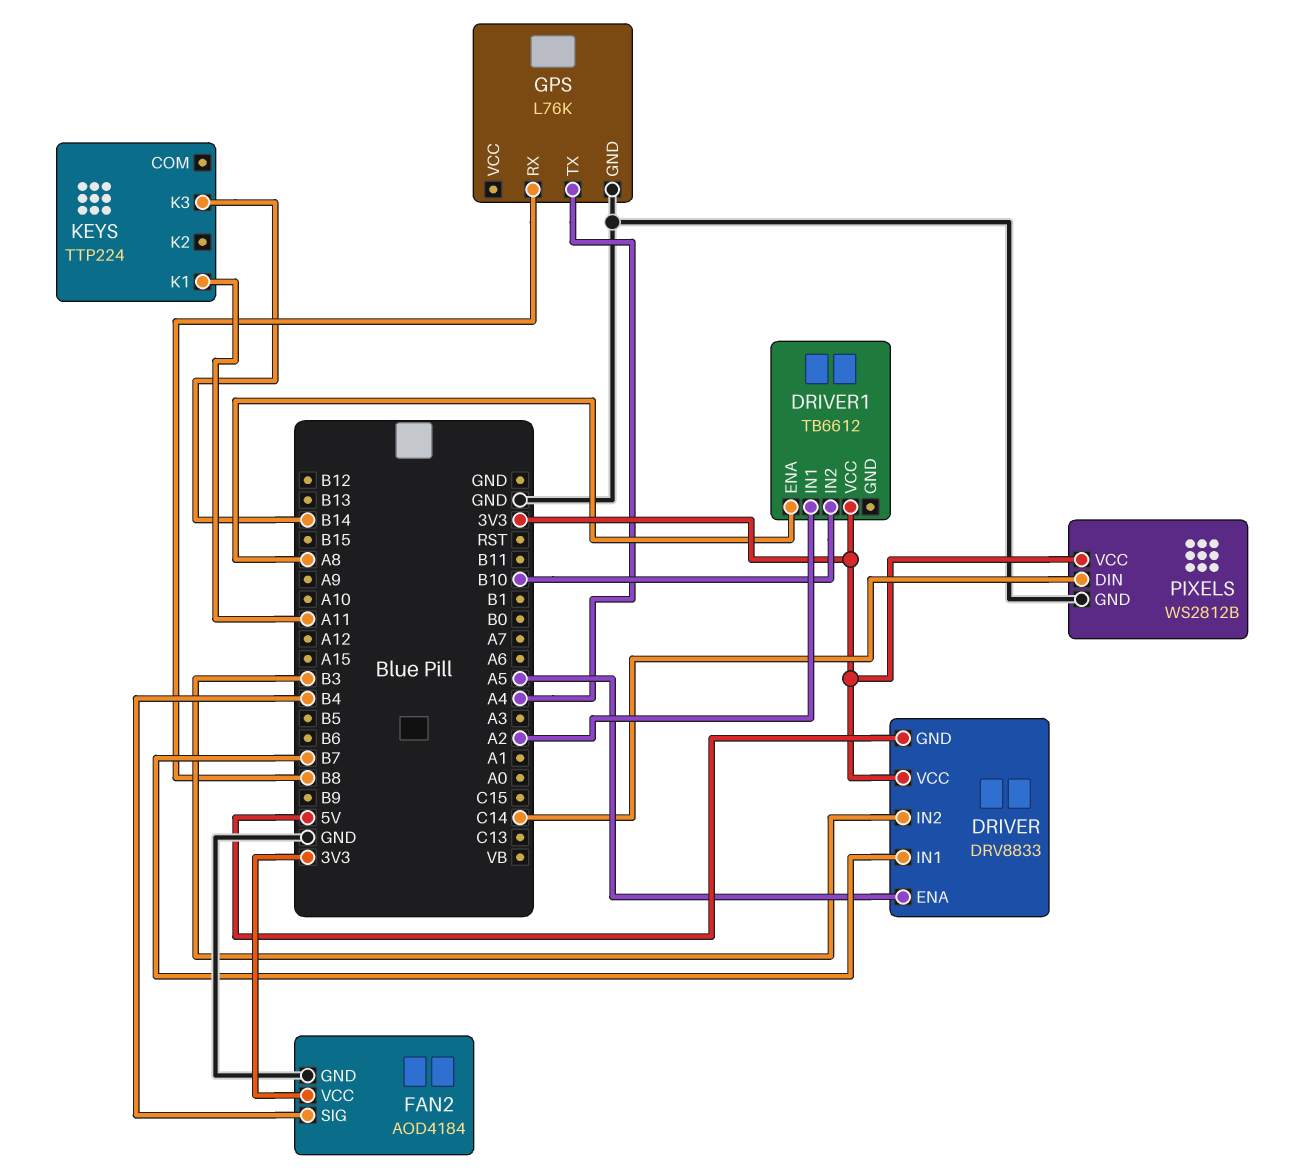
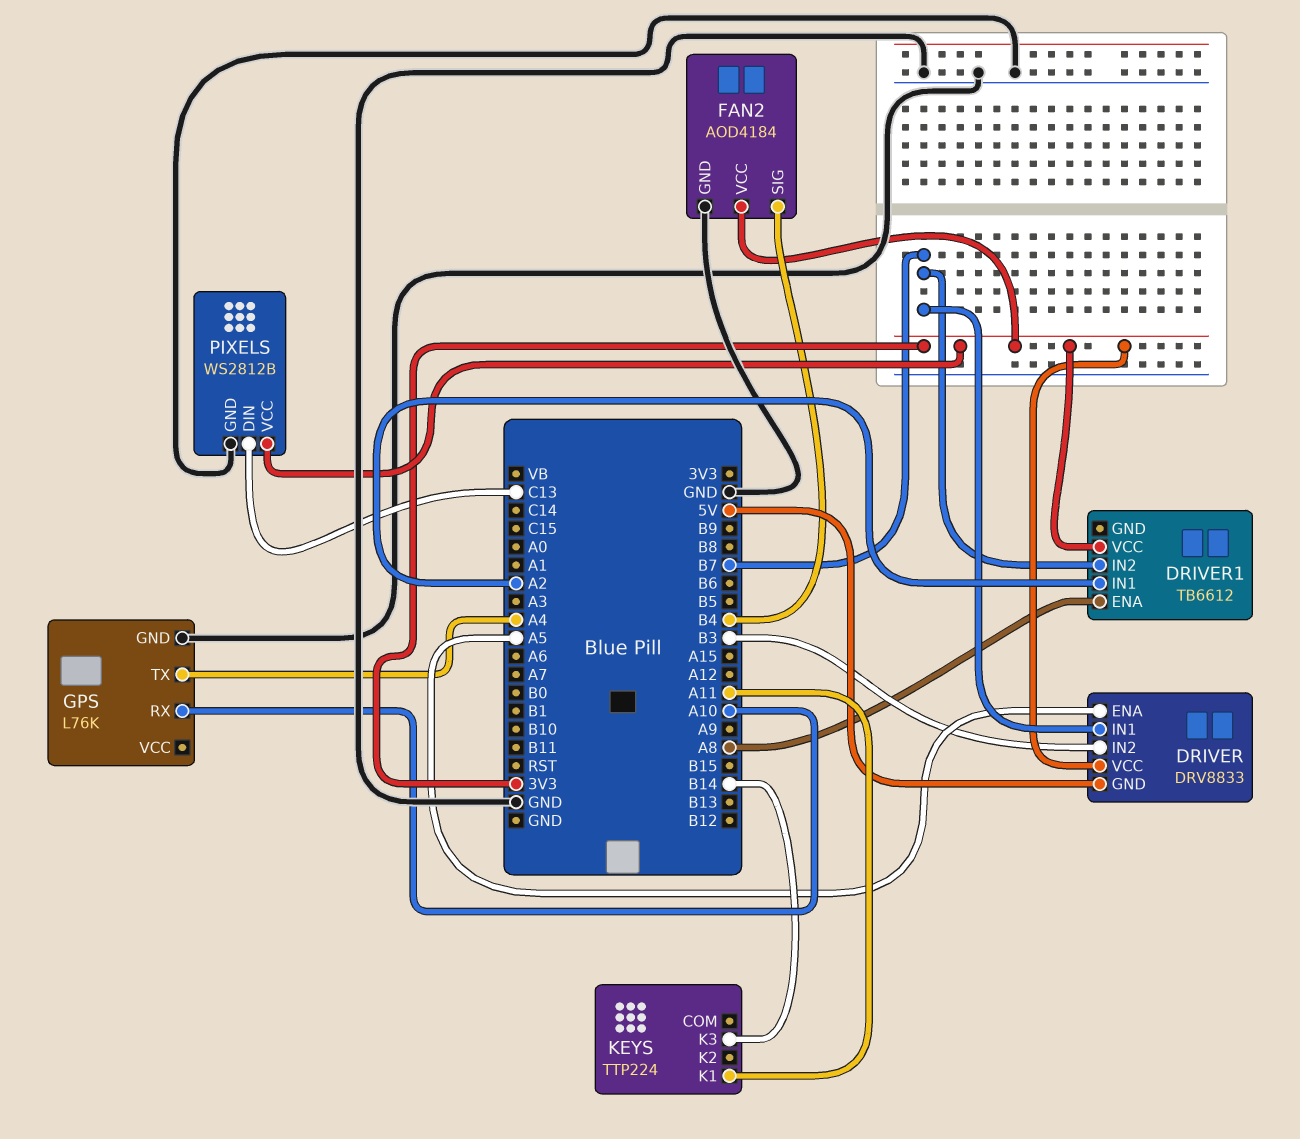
DRIVER1 pin IN2: B10 -> B7
GPS pin RX: B8 -> A10
PIXELS pin DIN: C14 -> C13

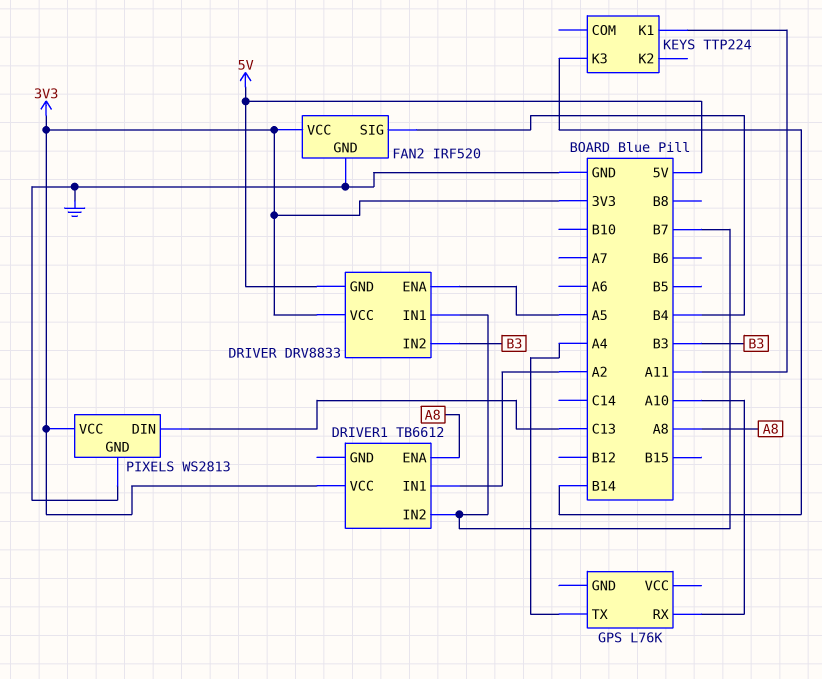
FAN2: AOD4184 -> IRF520
GPS pin GND: GND -> none
PIXELS: WS2812B -> WS2813

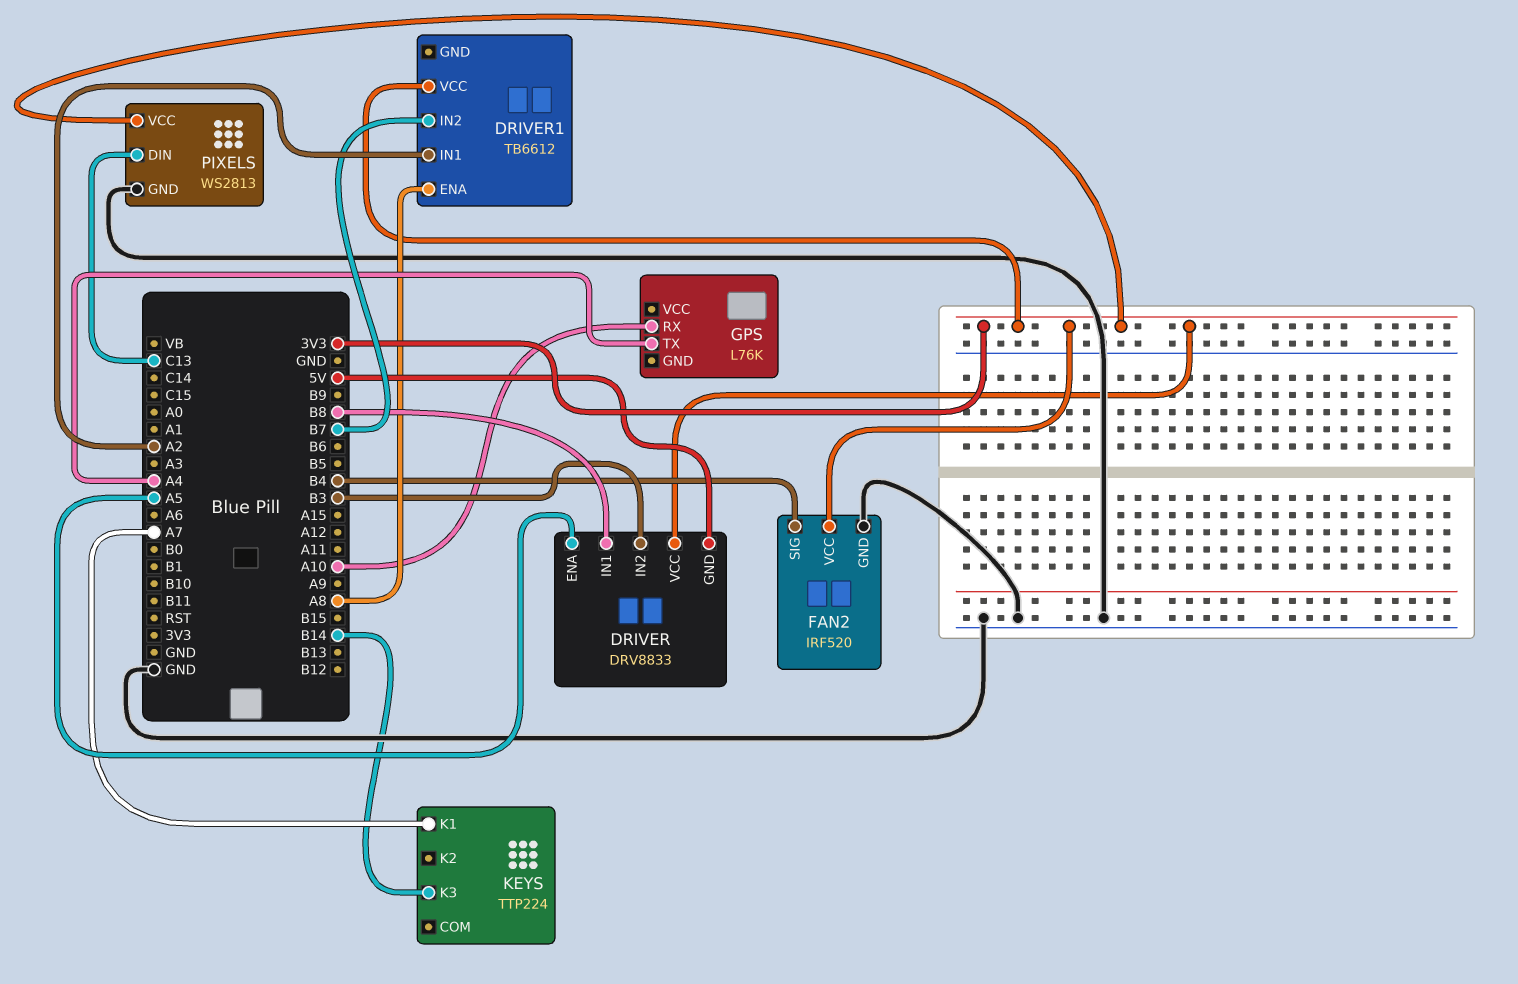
DRIVER pin IN1: B7 -> B8
KEYS pin K1: A11 -> A7

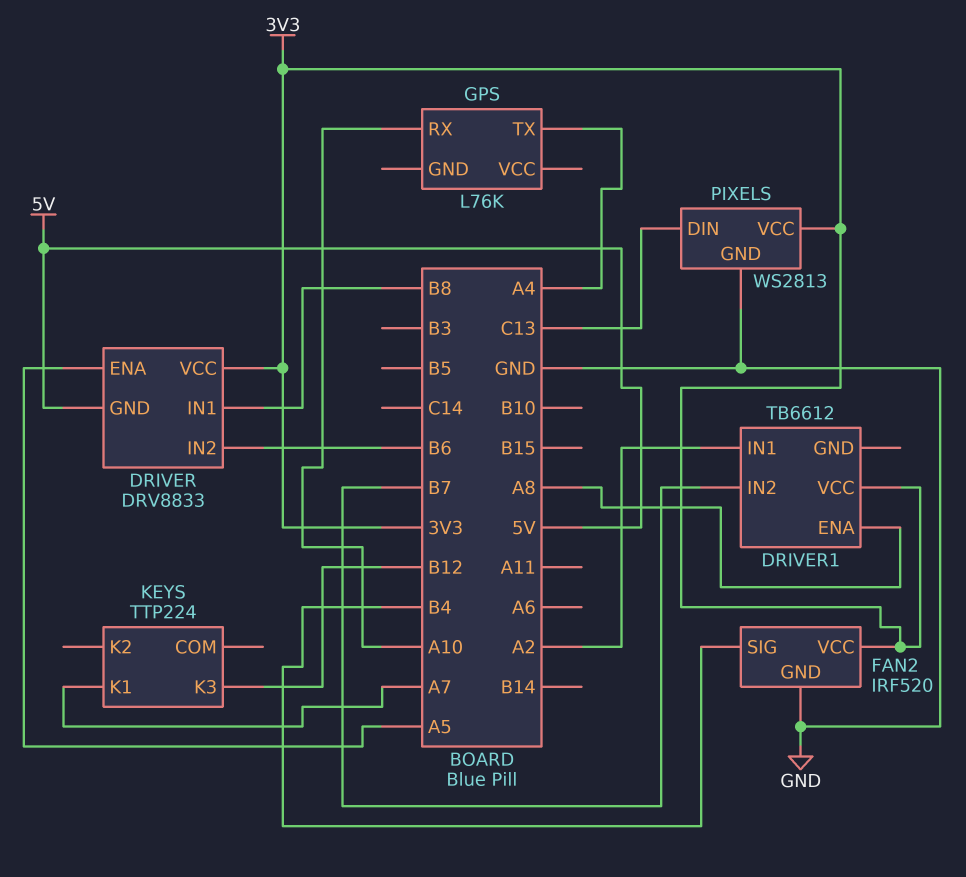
DRIVER pin IN2: B3 -> B6
KEYS pin K3: B14 -> B12

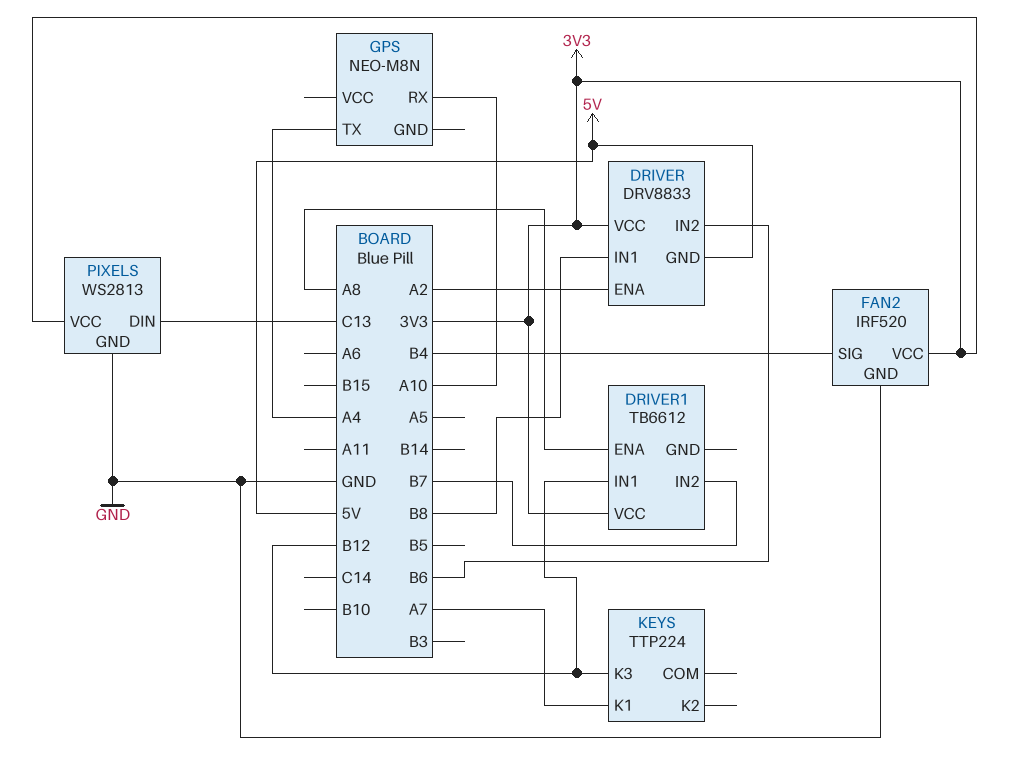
DRIVER pin ENA: A5 -> A2
DRIVER1 pin IN1: A2 -> B12
GPS: L76K -> NEO-M8N

